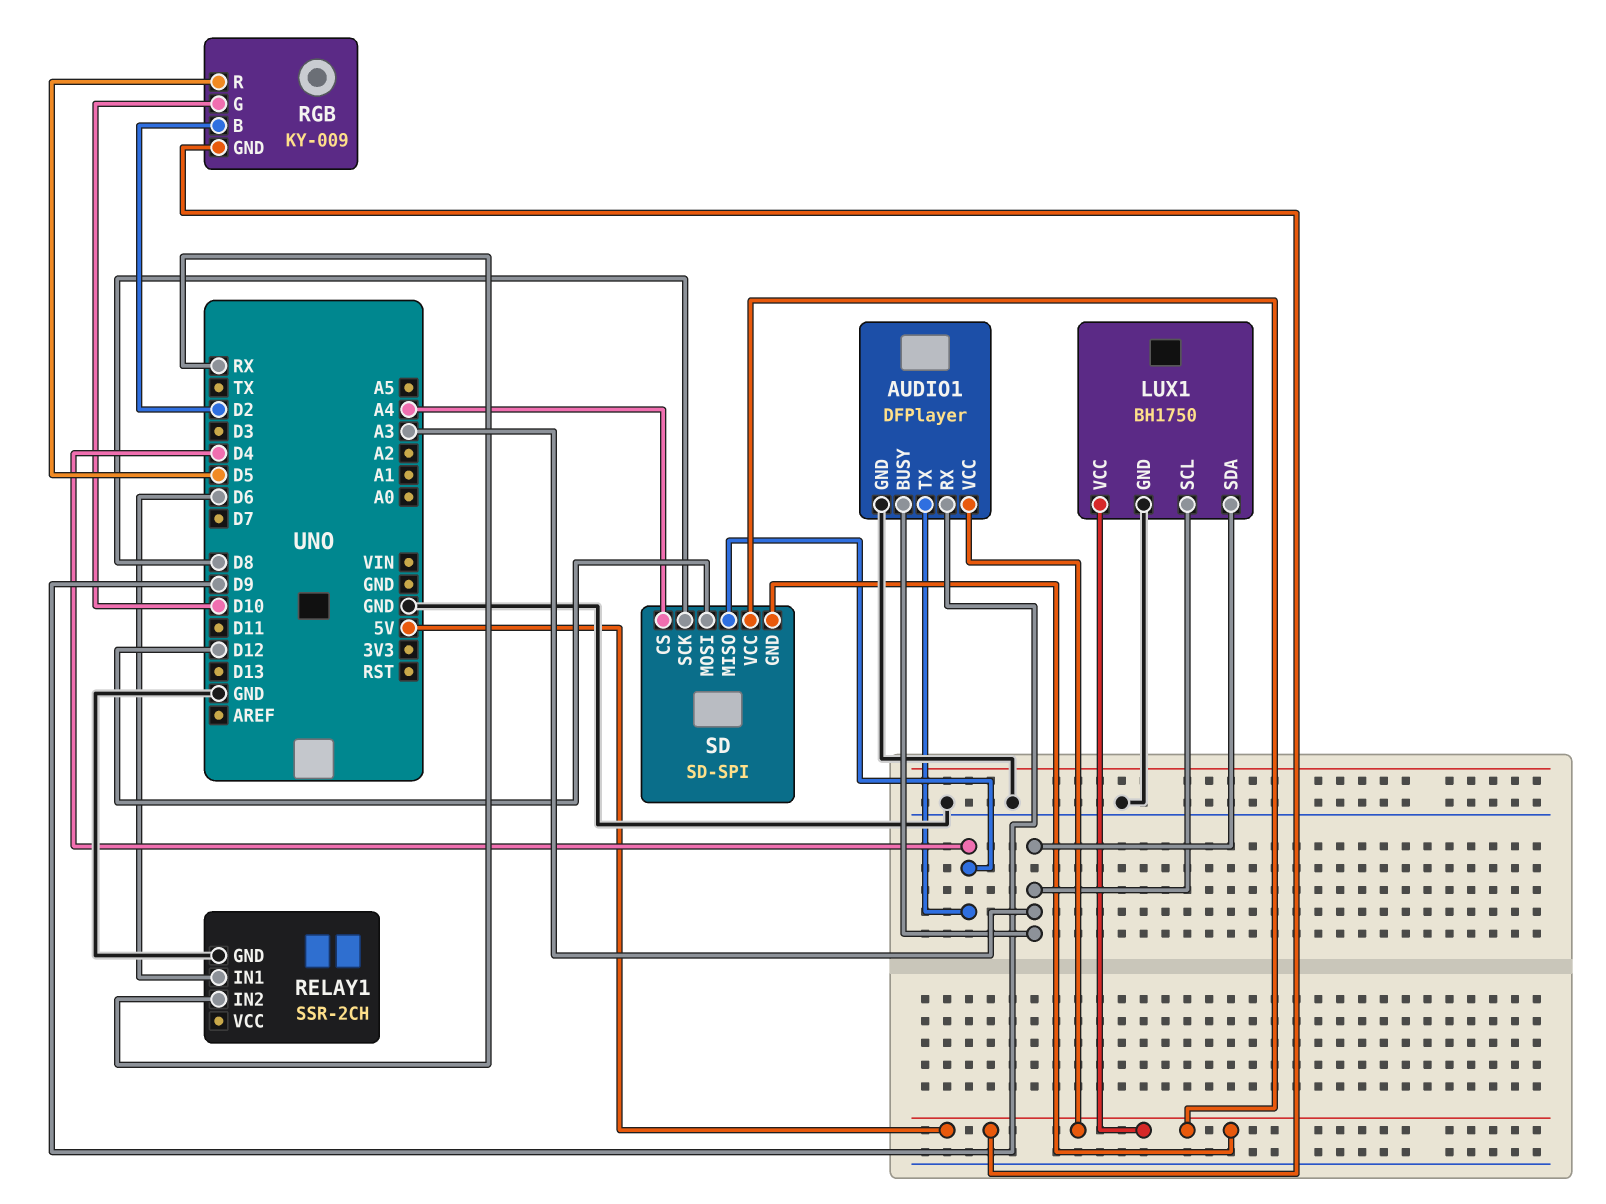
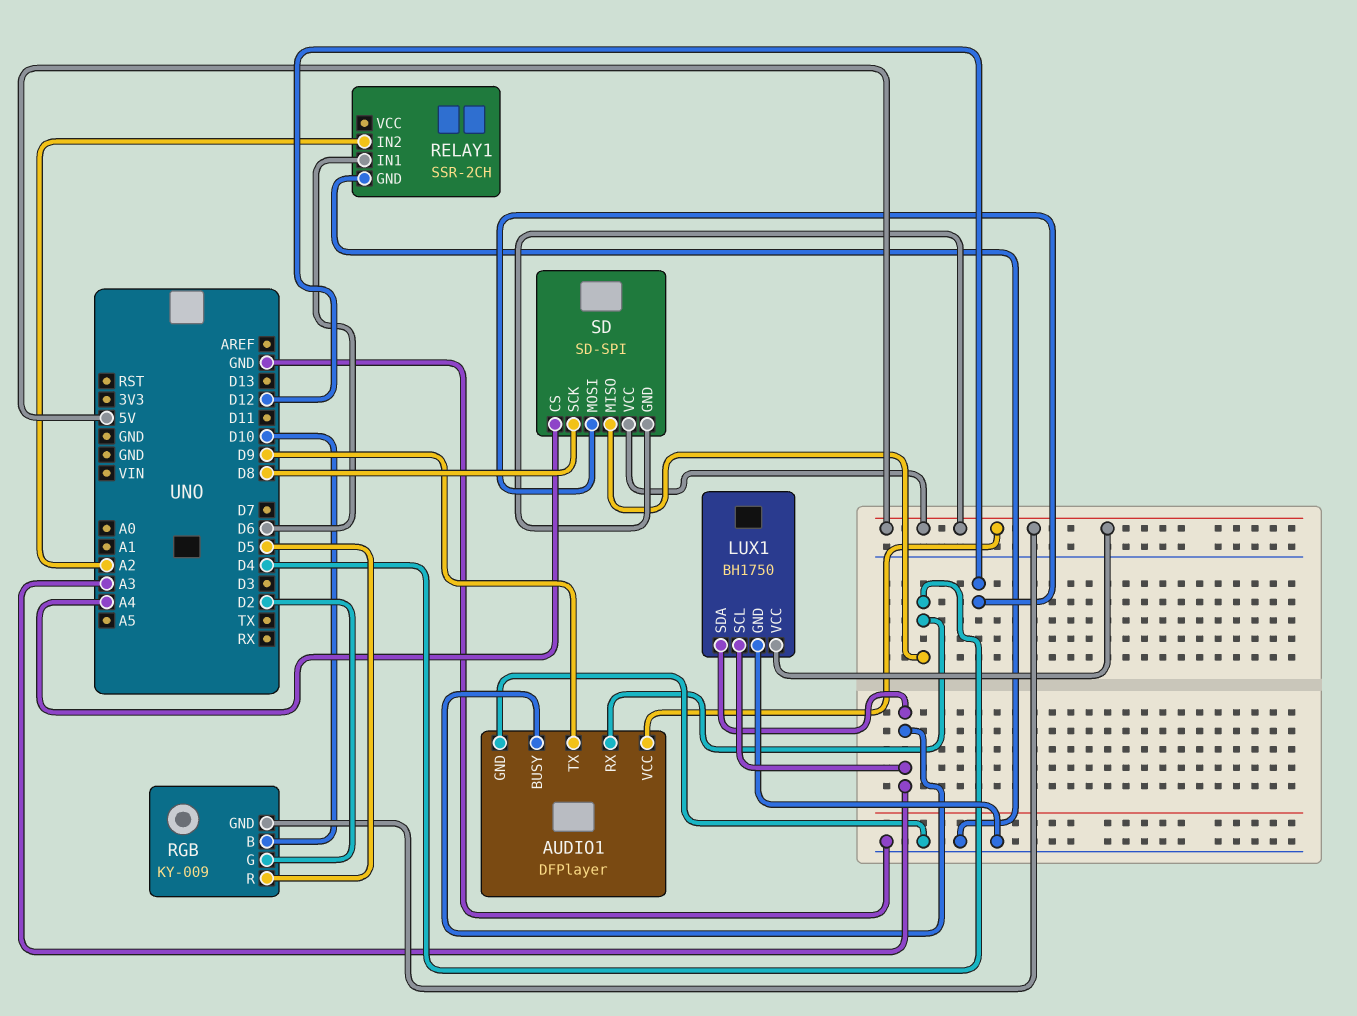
AUDIO1 pin RX: D9 -> D4
AUDIO1 pin TX: D4 -> D9
RELAY1 pin IN2: RX -> A2
RGB pin B: D2 -> D10
RGB pin G: D10 -> D2

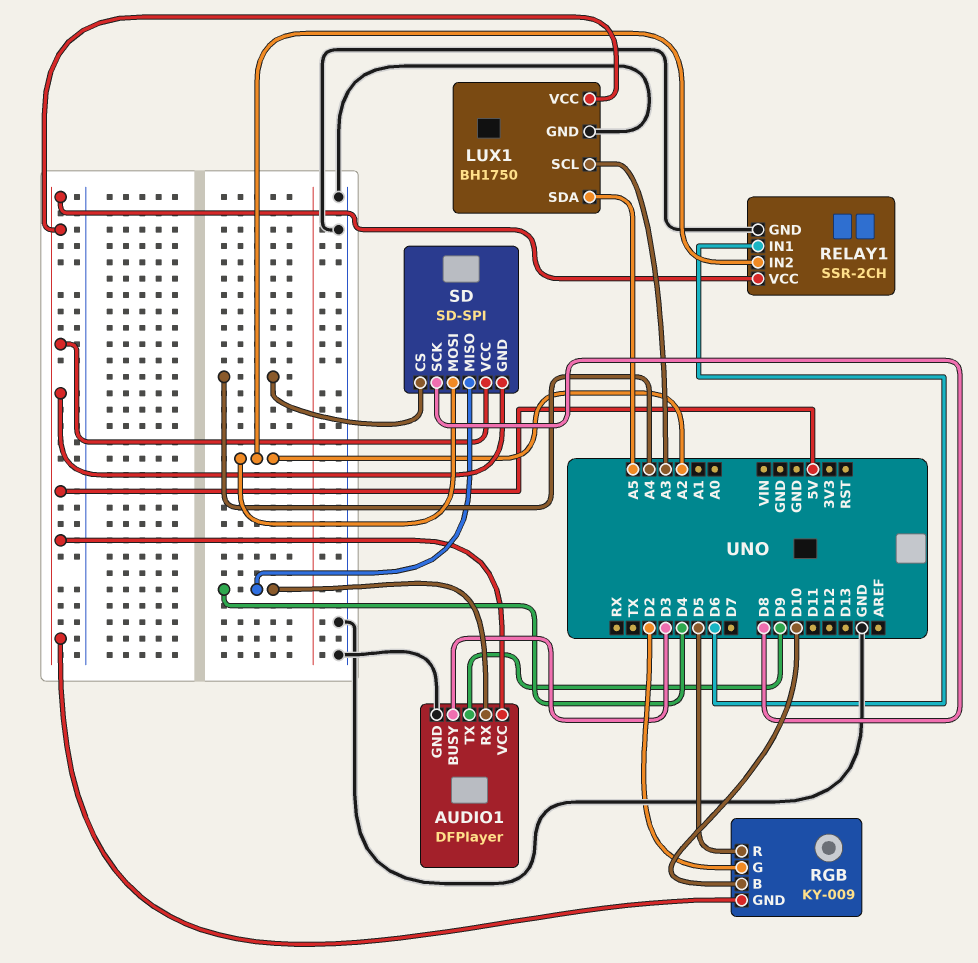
AUDIO1 pin BUSY: A3 -> D3
LUX1 pin SDA: A3 -> A5
RELAY1 pin VCC: none -> 5V
SD pin MOSI: D12 -> A2

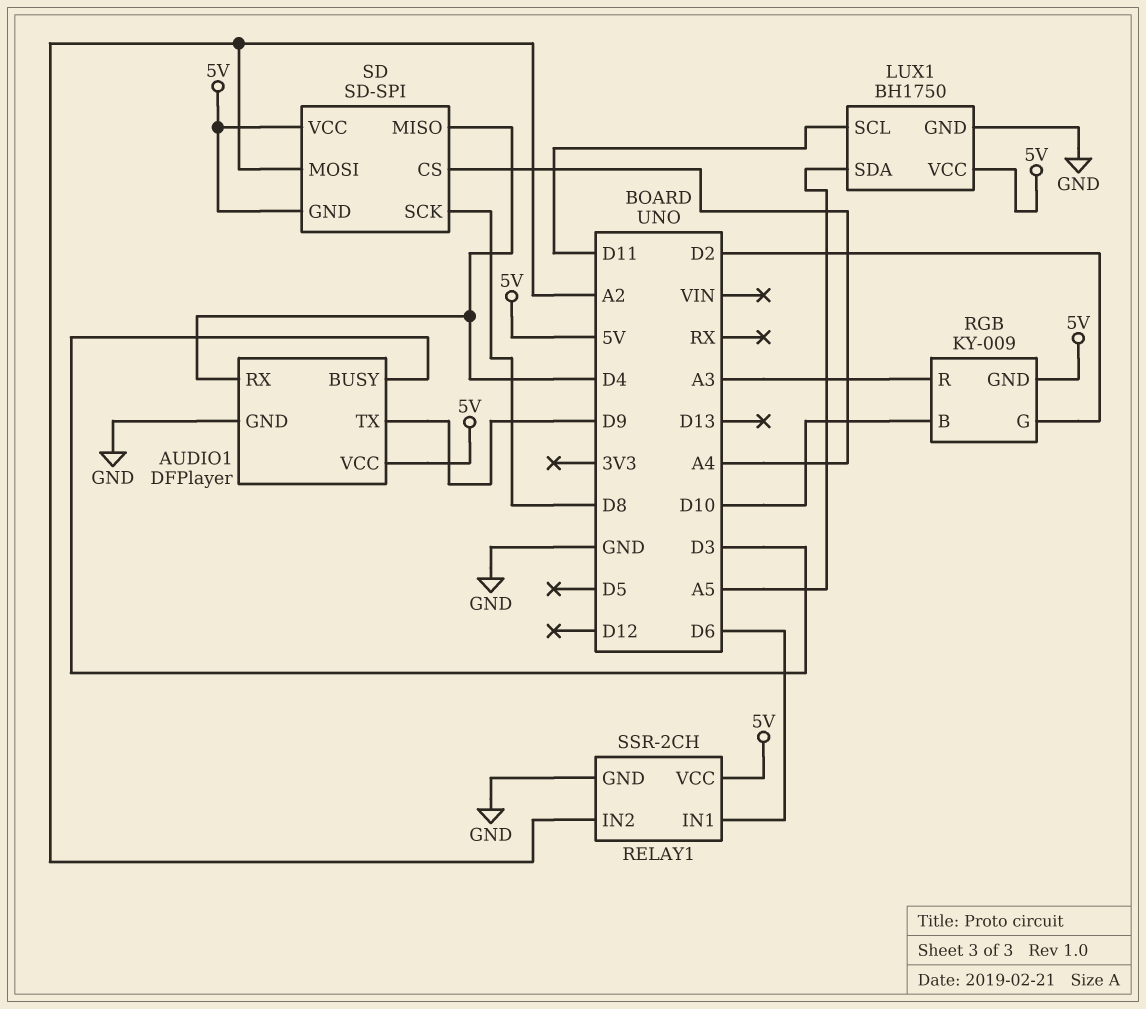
LUX1 pin SCL: A3 -> D11
RGB pin R: D5 -> A3

